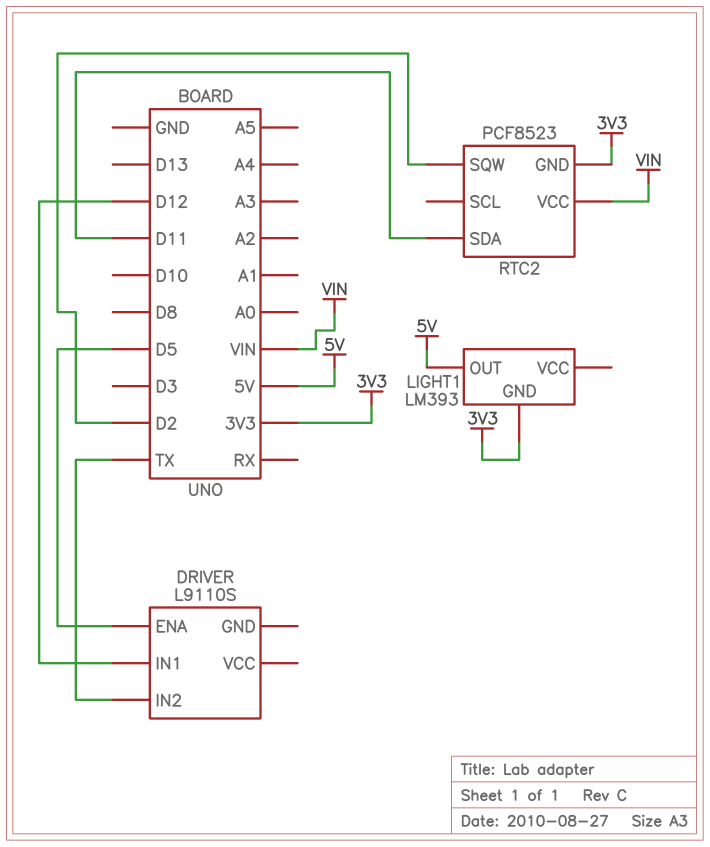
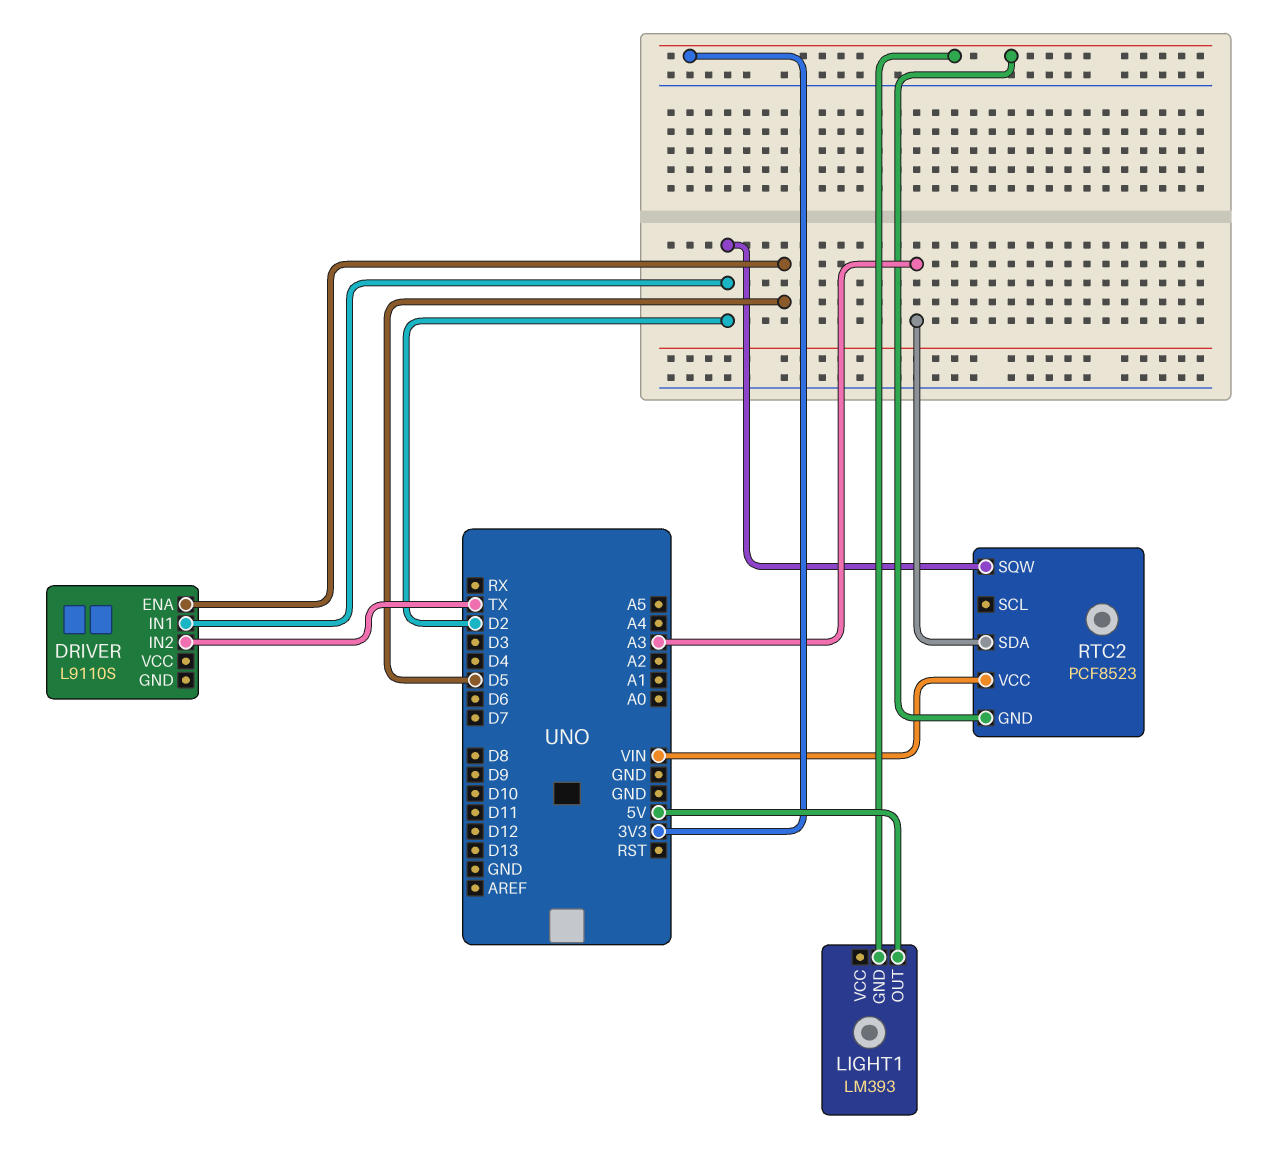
DRIVER pin IN1: D12 -> D2
RTC2 pin SDA: D11 -> A3

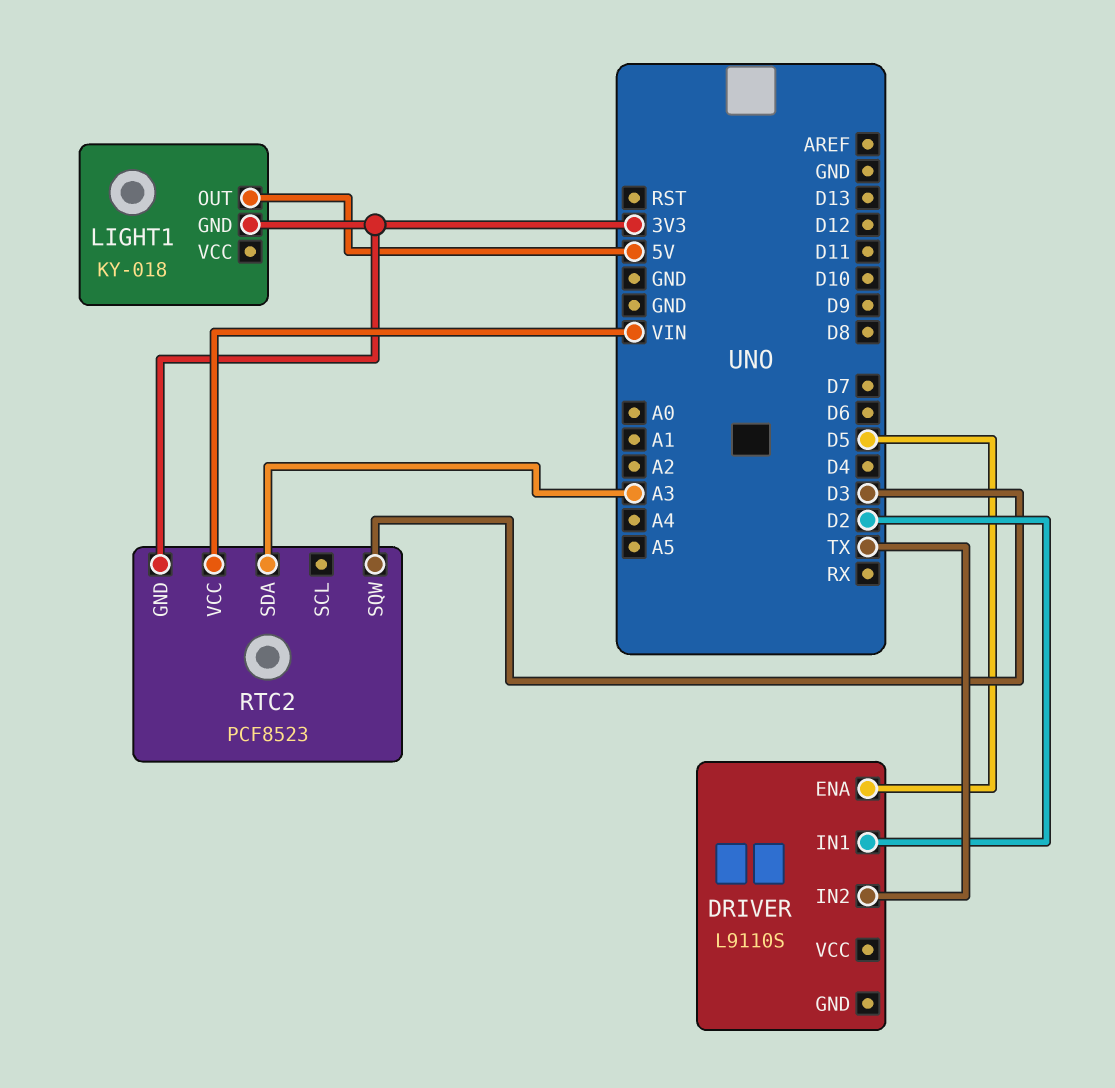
LIGHT1: LM393 -> KY-018
RTC2 pin SQW: D2 -> D3

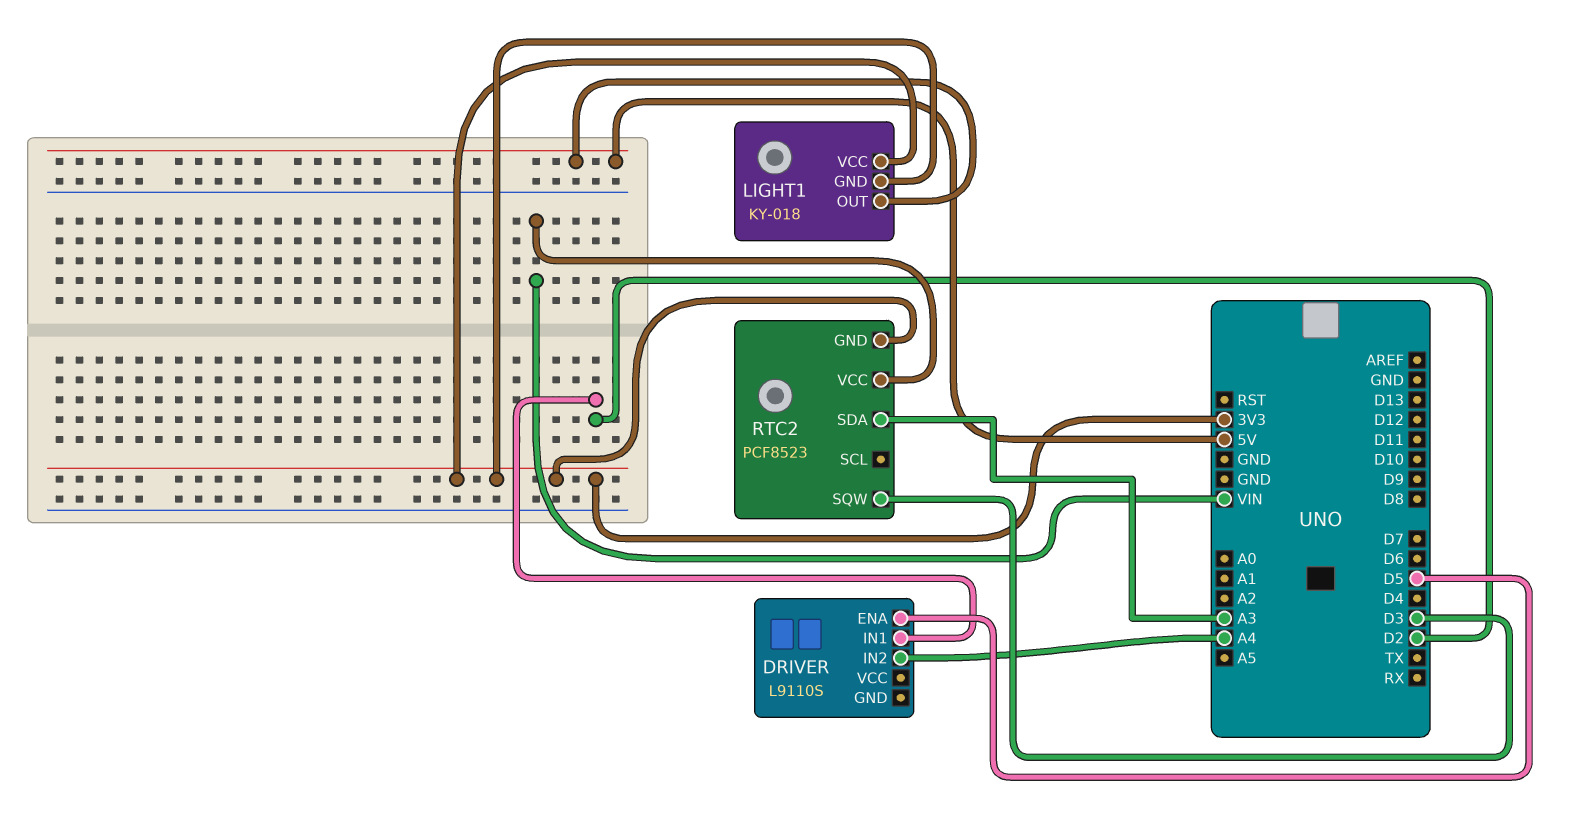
DRIVER pin IN2: TX -> A4
LIGHT1 pin VCC: none -> 3V3

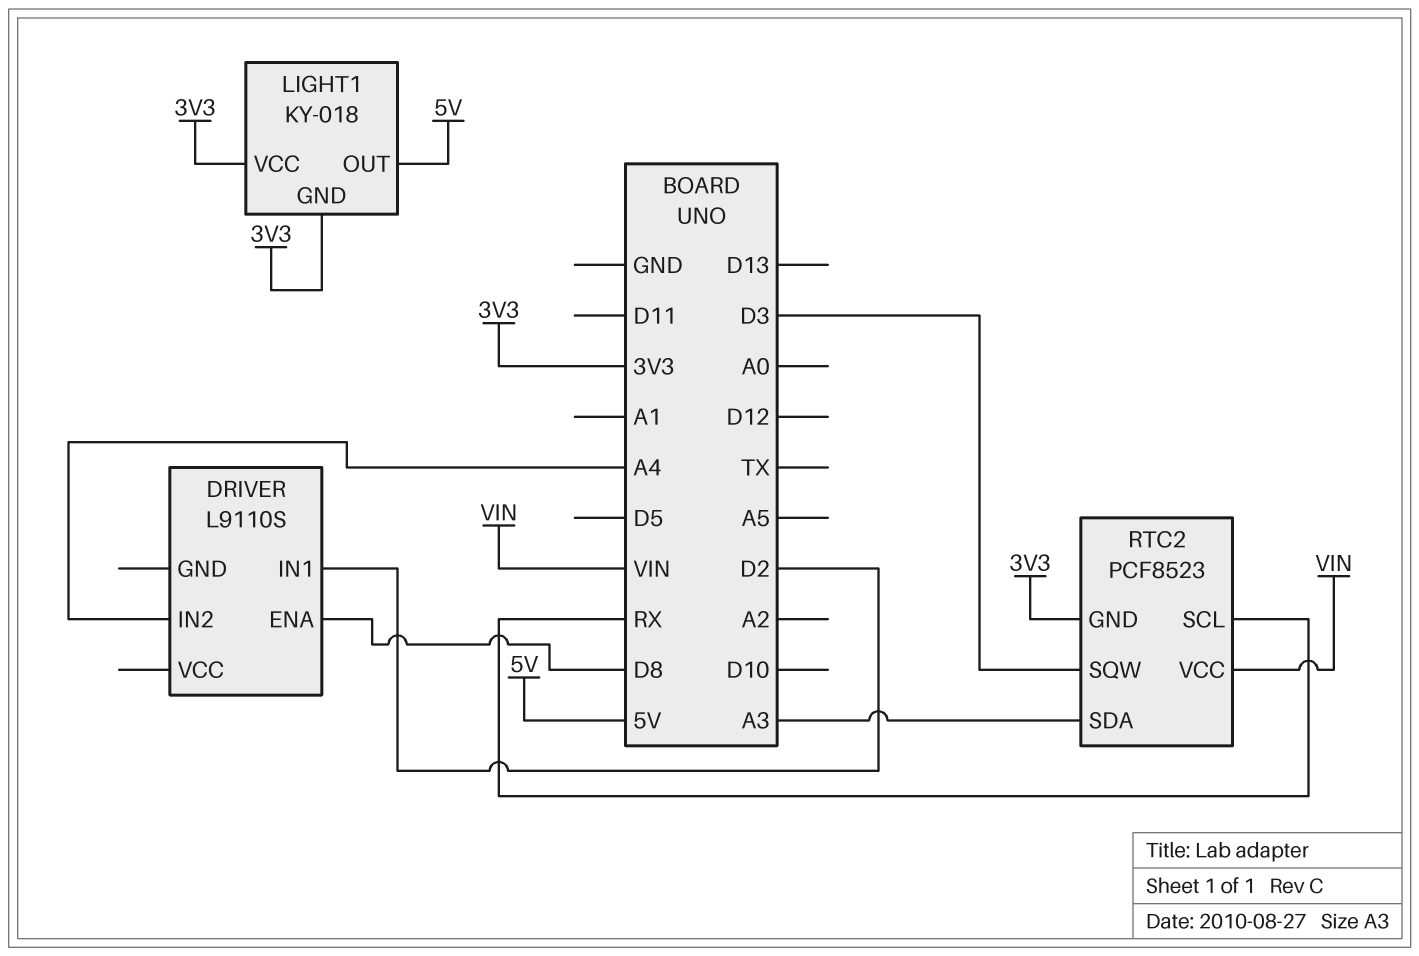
DRIVER pin ENA: D5 -> D8
RTC2 pin SCL: none -> RX

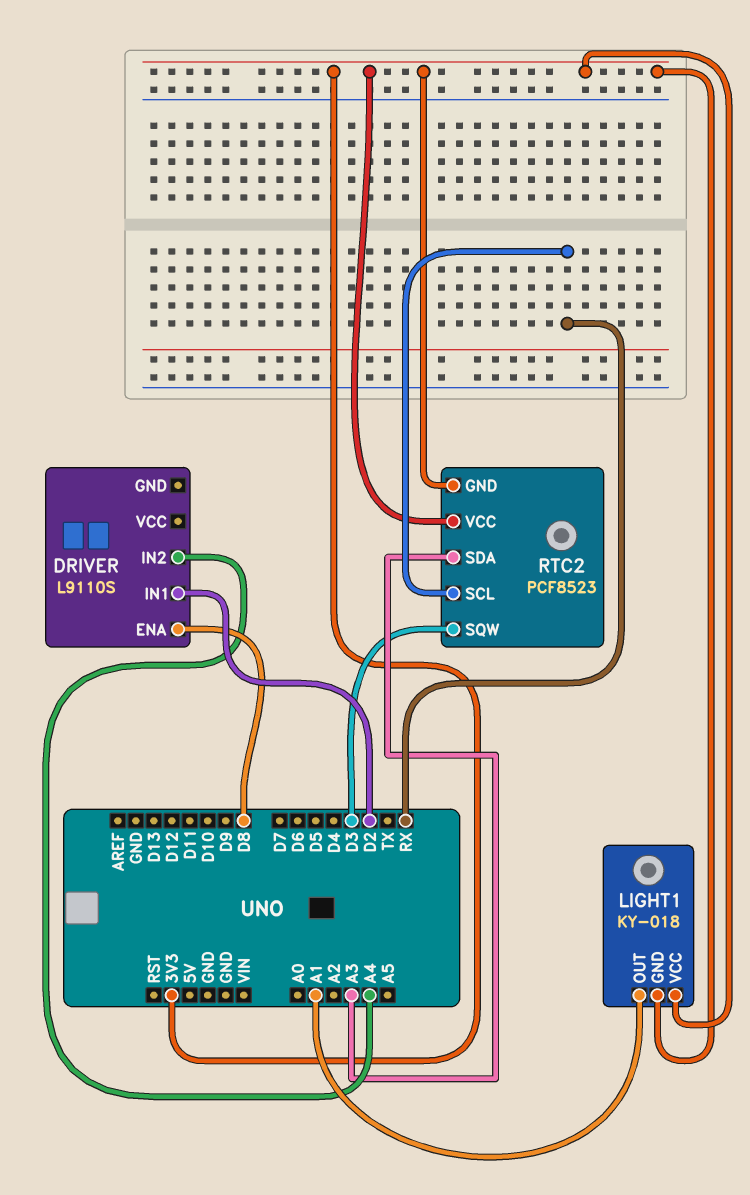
LIGHT1 pin OUT: 5V -> A1
RTC2 pin VCC: VIN -> 3V3

